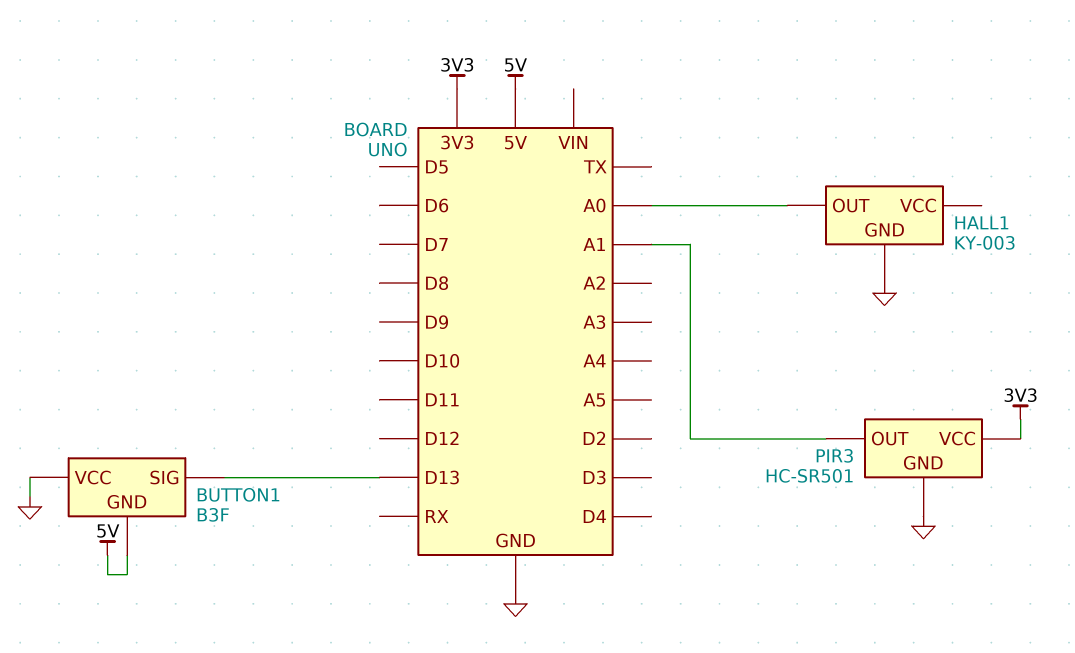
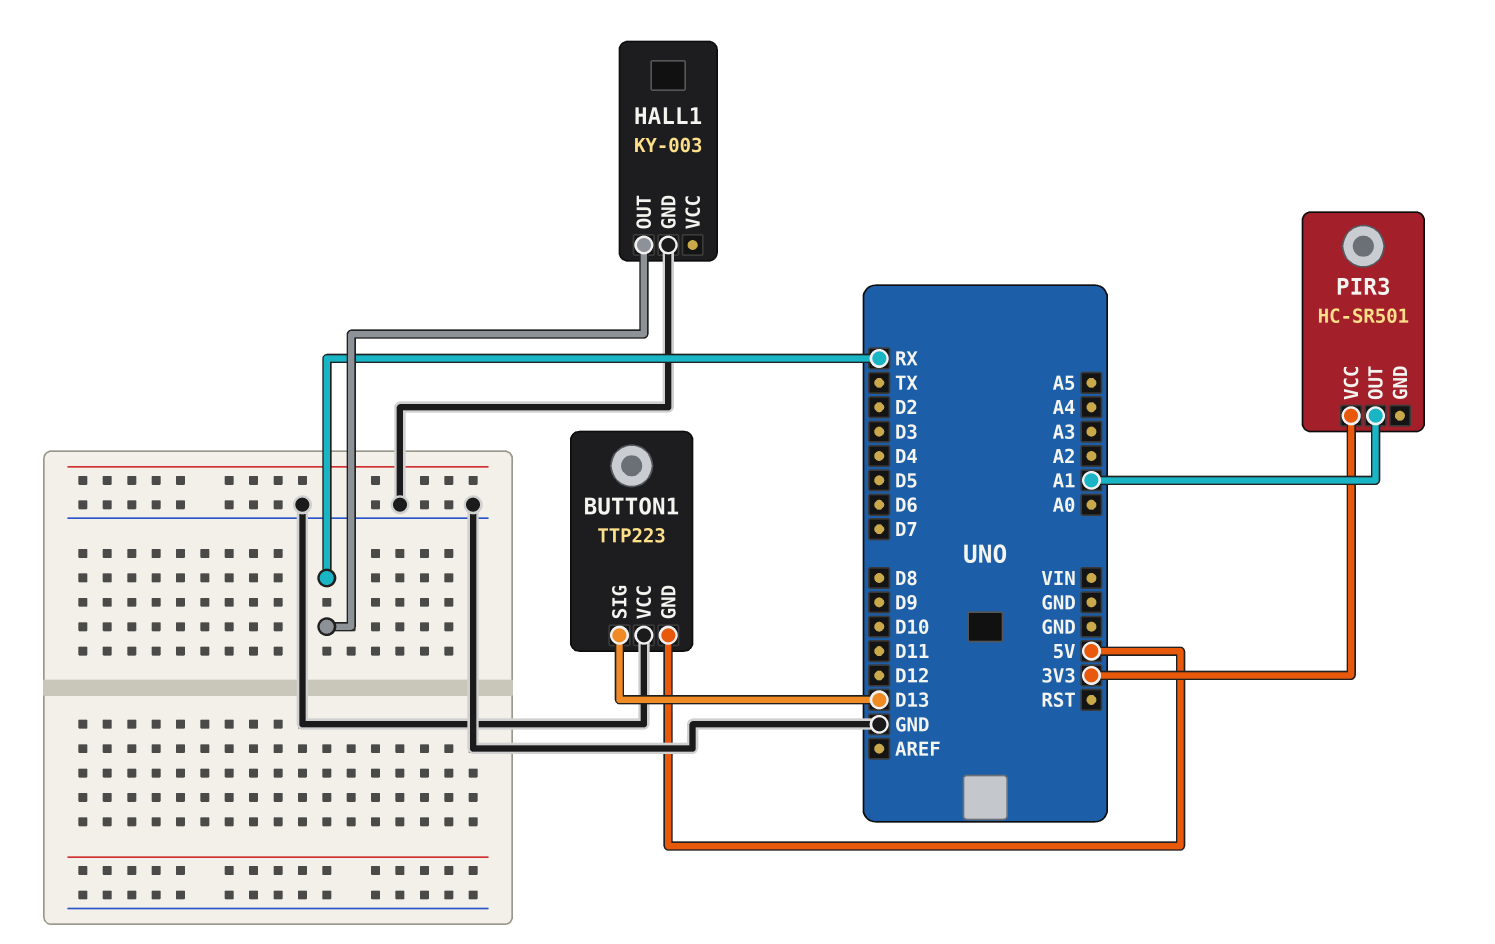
BUTTON1: B3F -> TTP223
HALL1 pin OUT: A0 -> RX
PIR3 pin GND: GND -> none

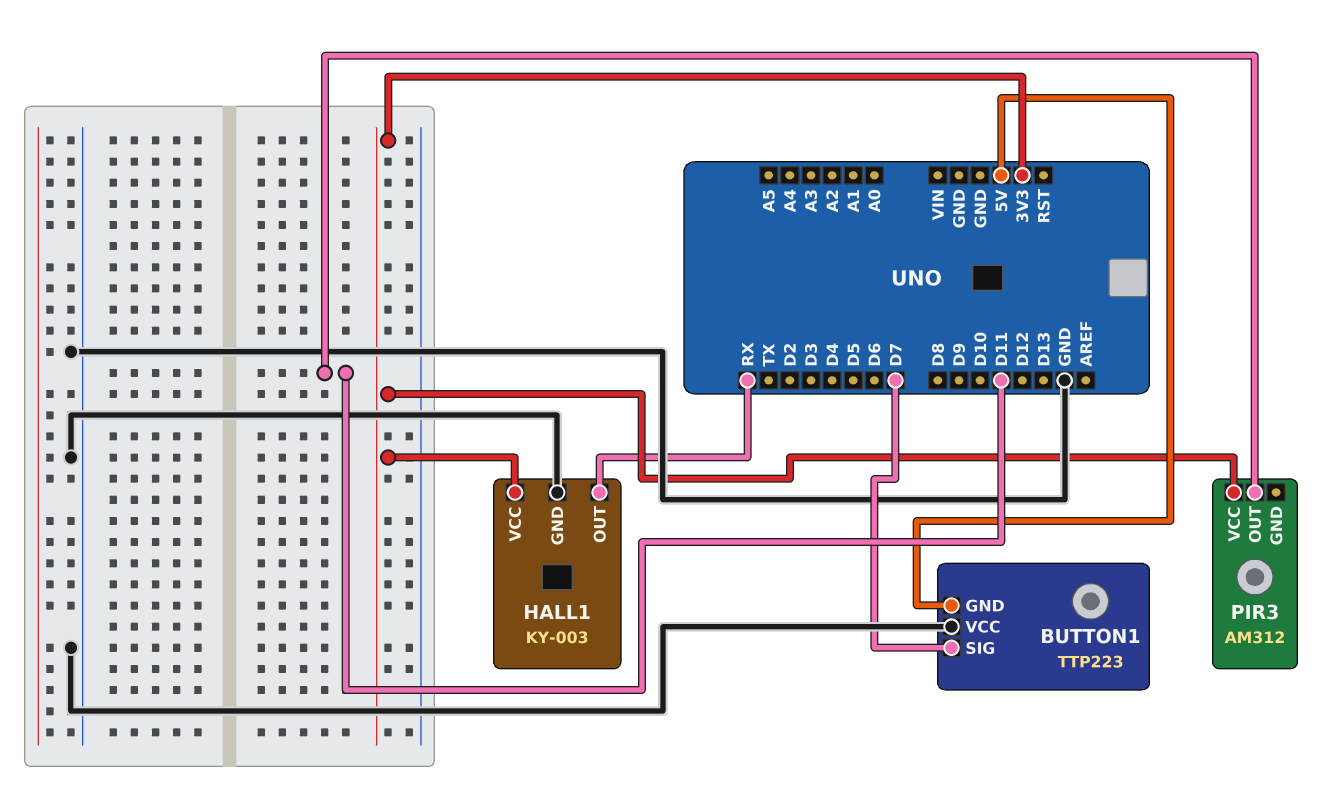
BUTTON1 pin SIG: D13 -> D7
HALL1 pin VCC: none -> 3V3
PIR3: HC-SR501 -> AM312
PIR3 pin OUT: A1 -> D11

